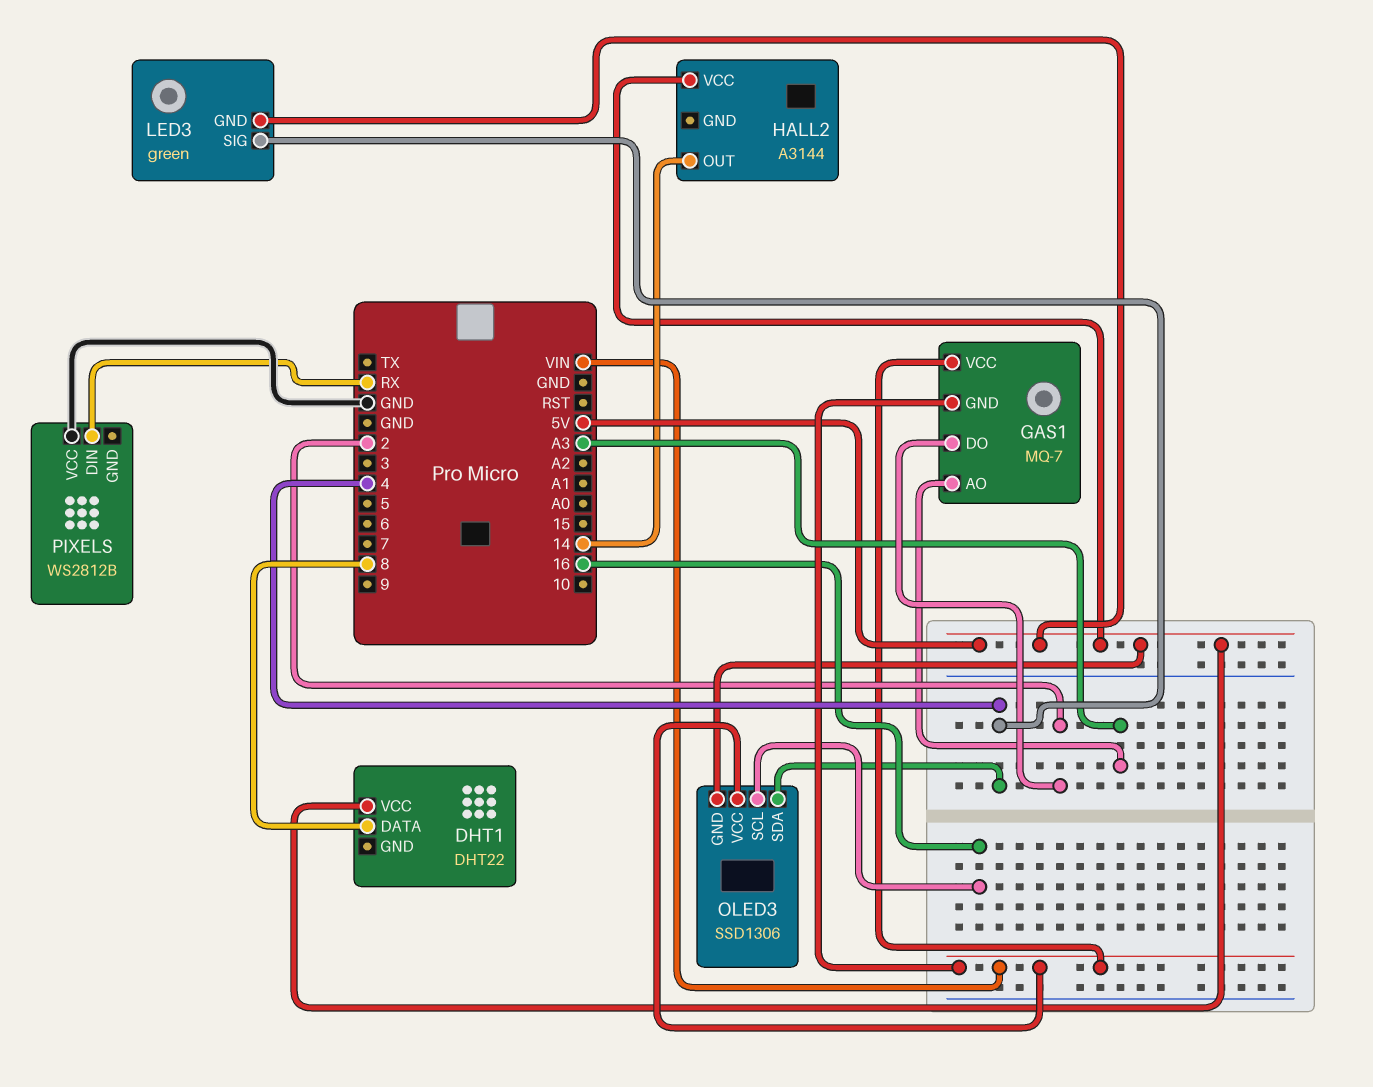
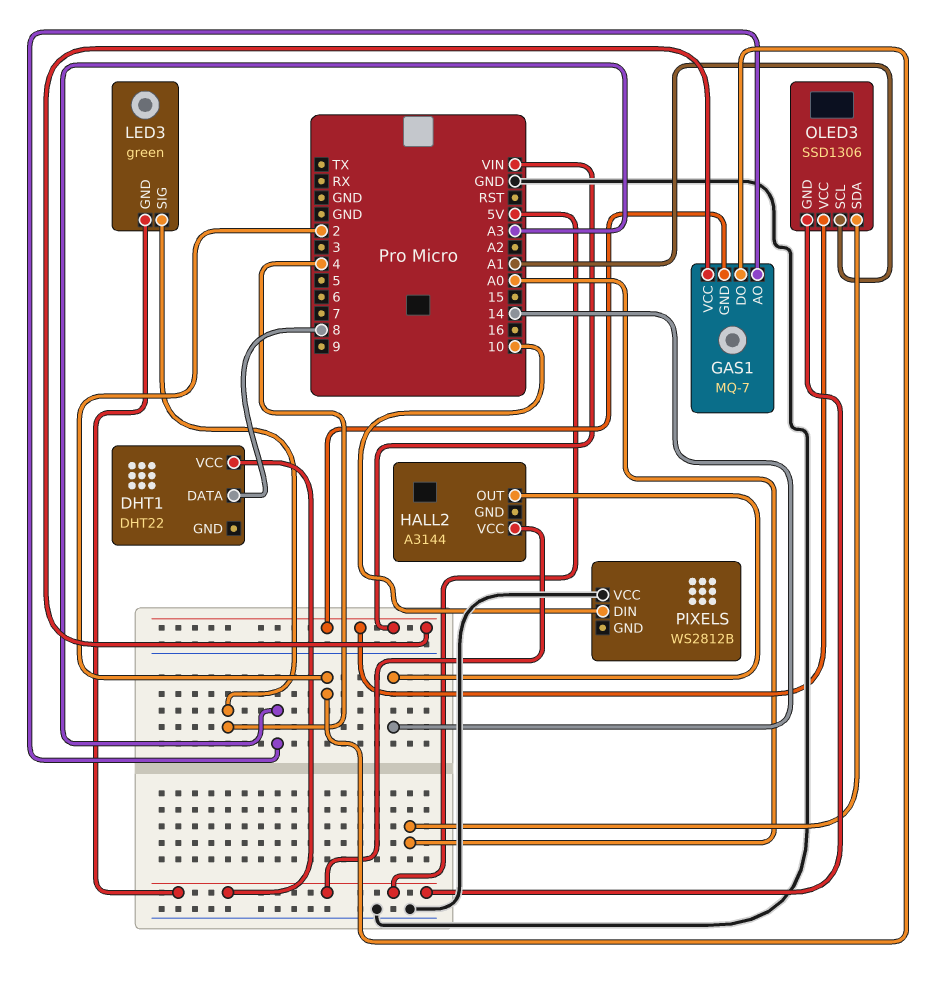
OLED3 pin SCL: 16 -> A1
OLED3 pin SDA: 4 -> A0
PIXELS pin DIN: RX -> 10

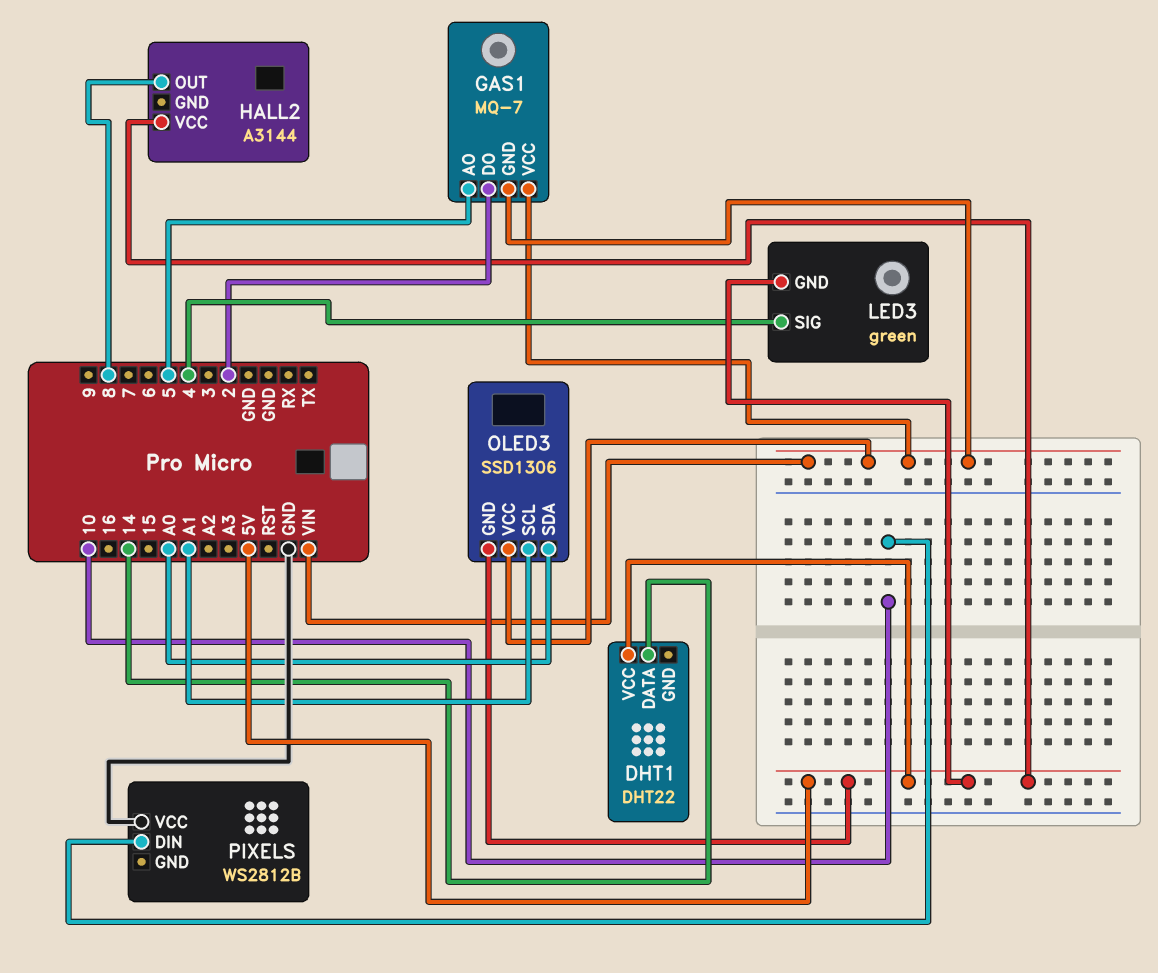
DHT1 pin DATA: 8 -> 14
GAS1 pin AO: A3 -> 5
HALL2 pin OUT: 14 -> 8

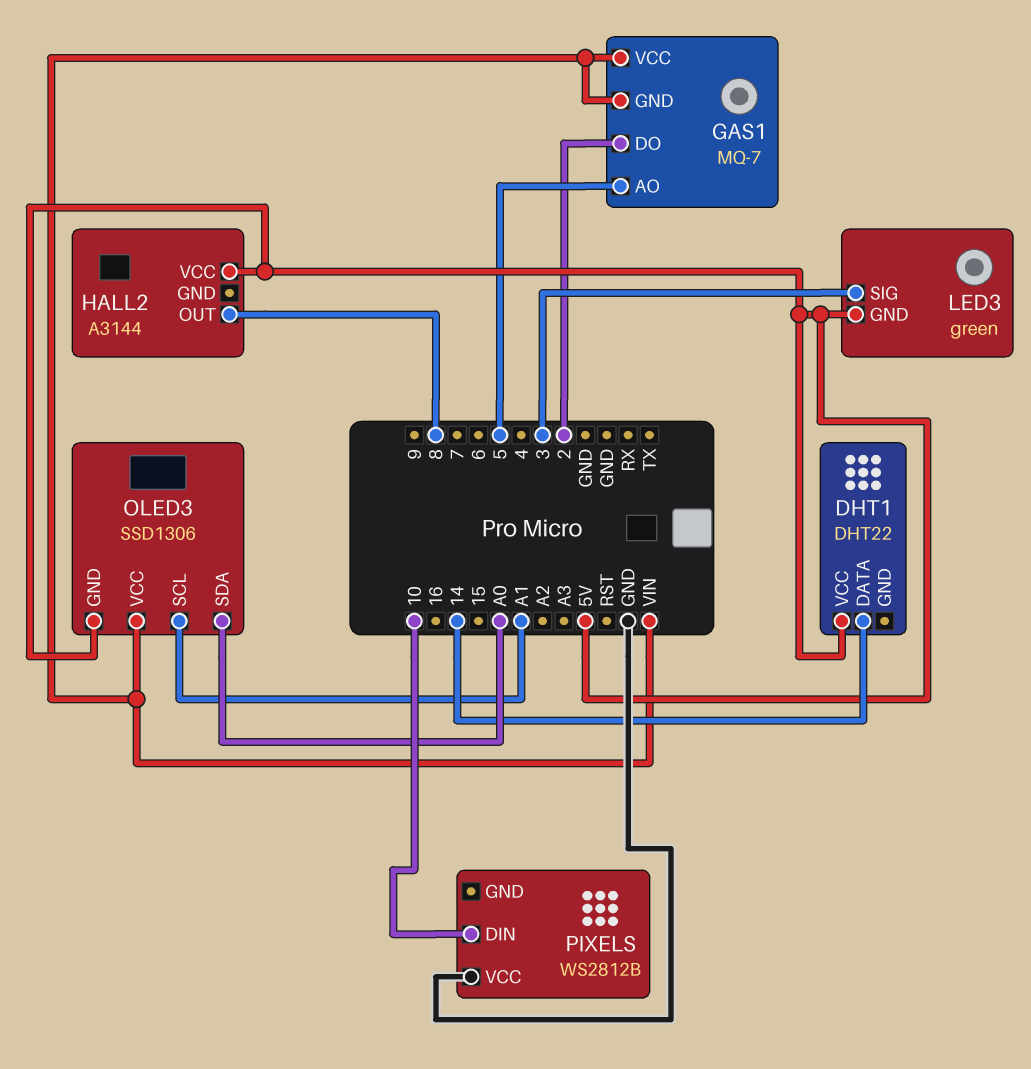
LED3 pin SIG: 4 -> 3

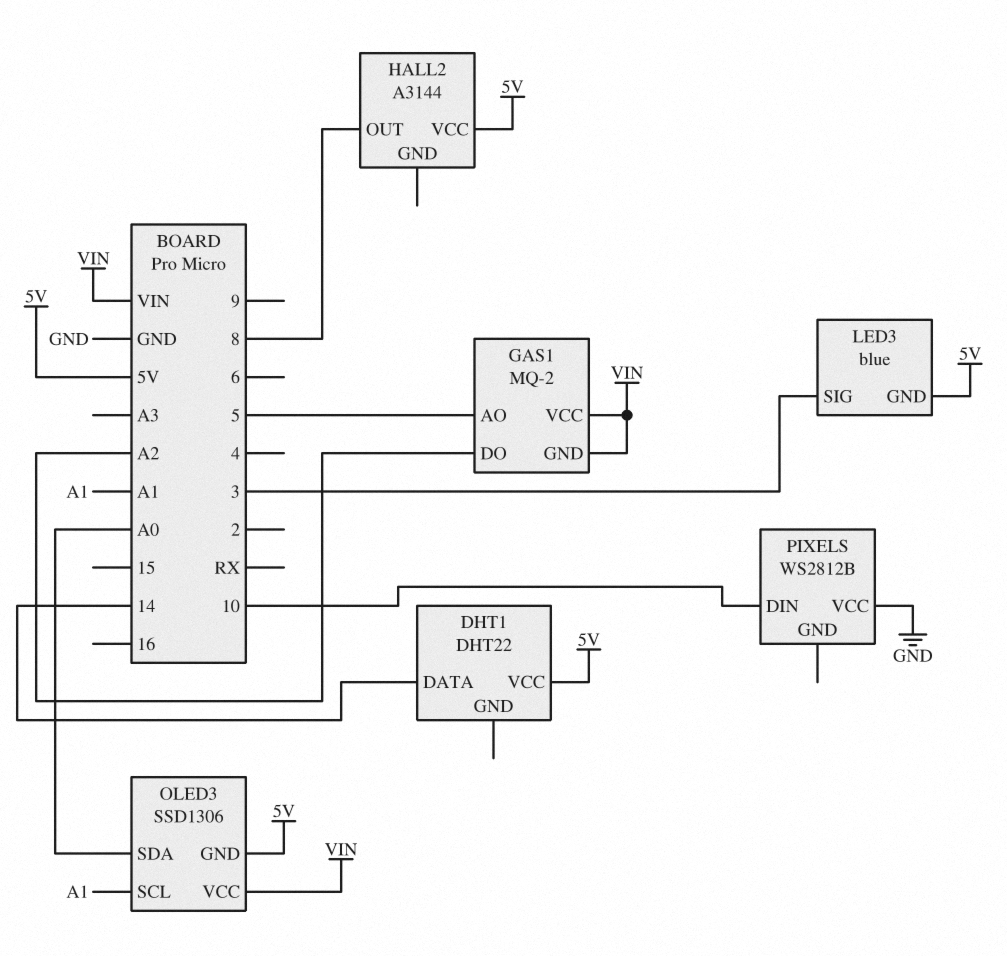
GAS1: MQ-7 -> MQ-2
GAS1 pin DO: 2 -> A2
LED3: green -> blue

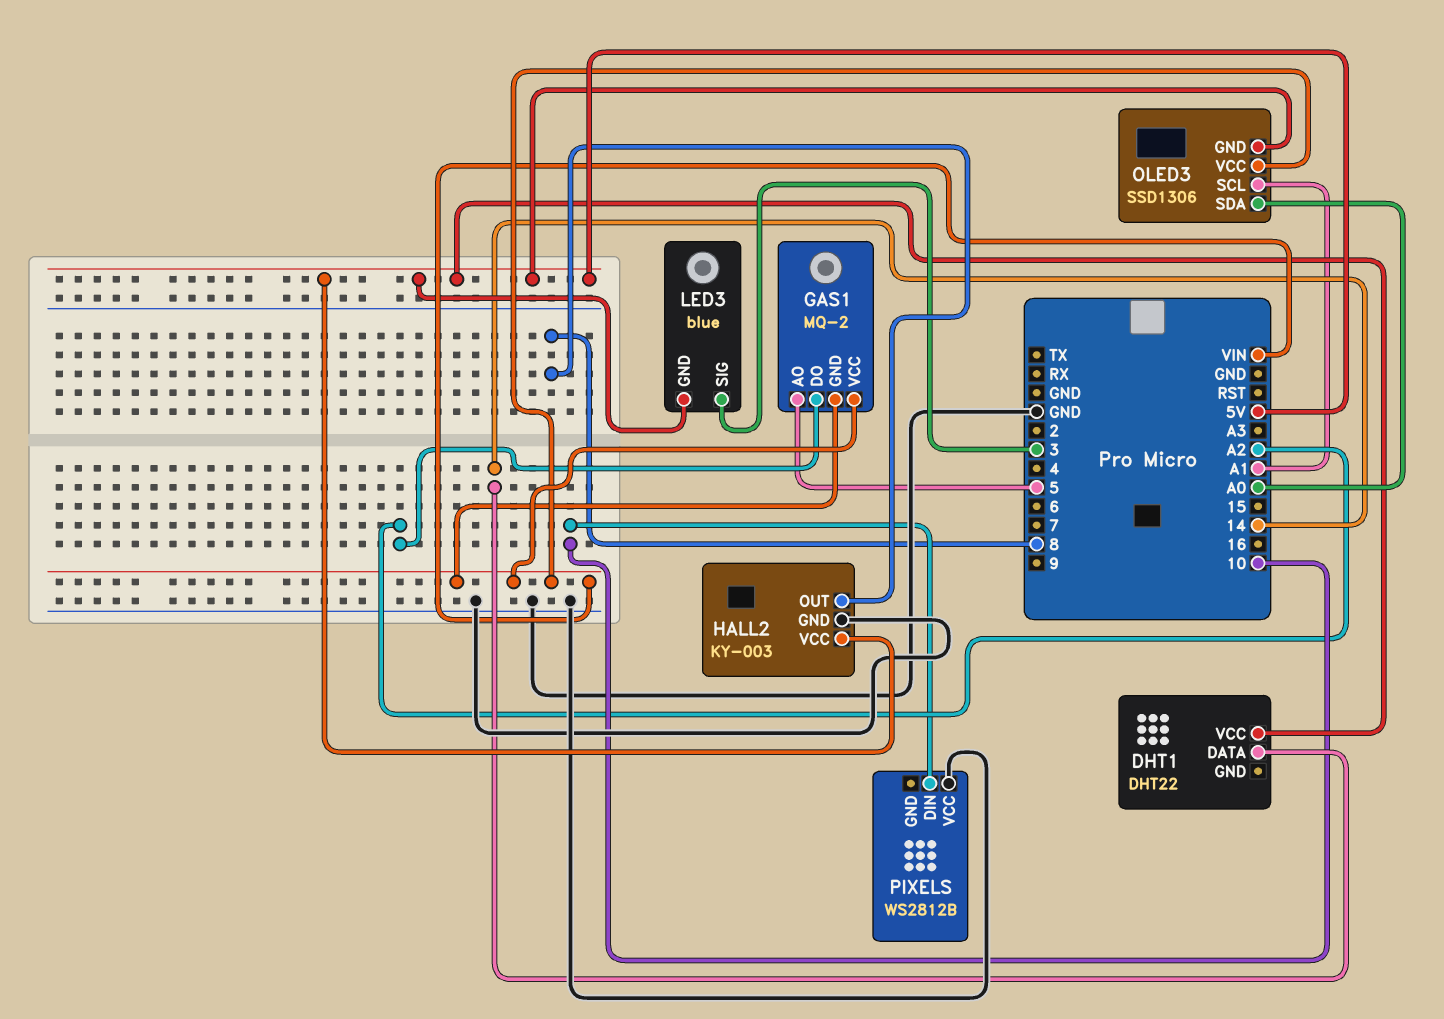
HALL2: A3144 -> KY-003
HALL2 pin GND: none -> GND

